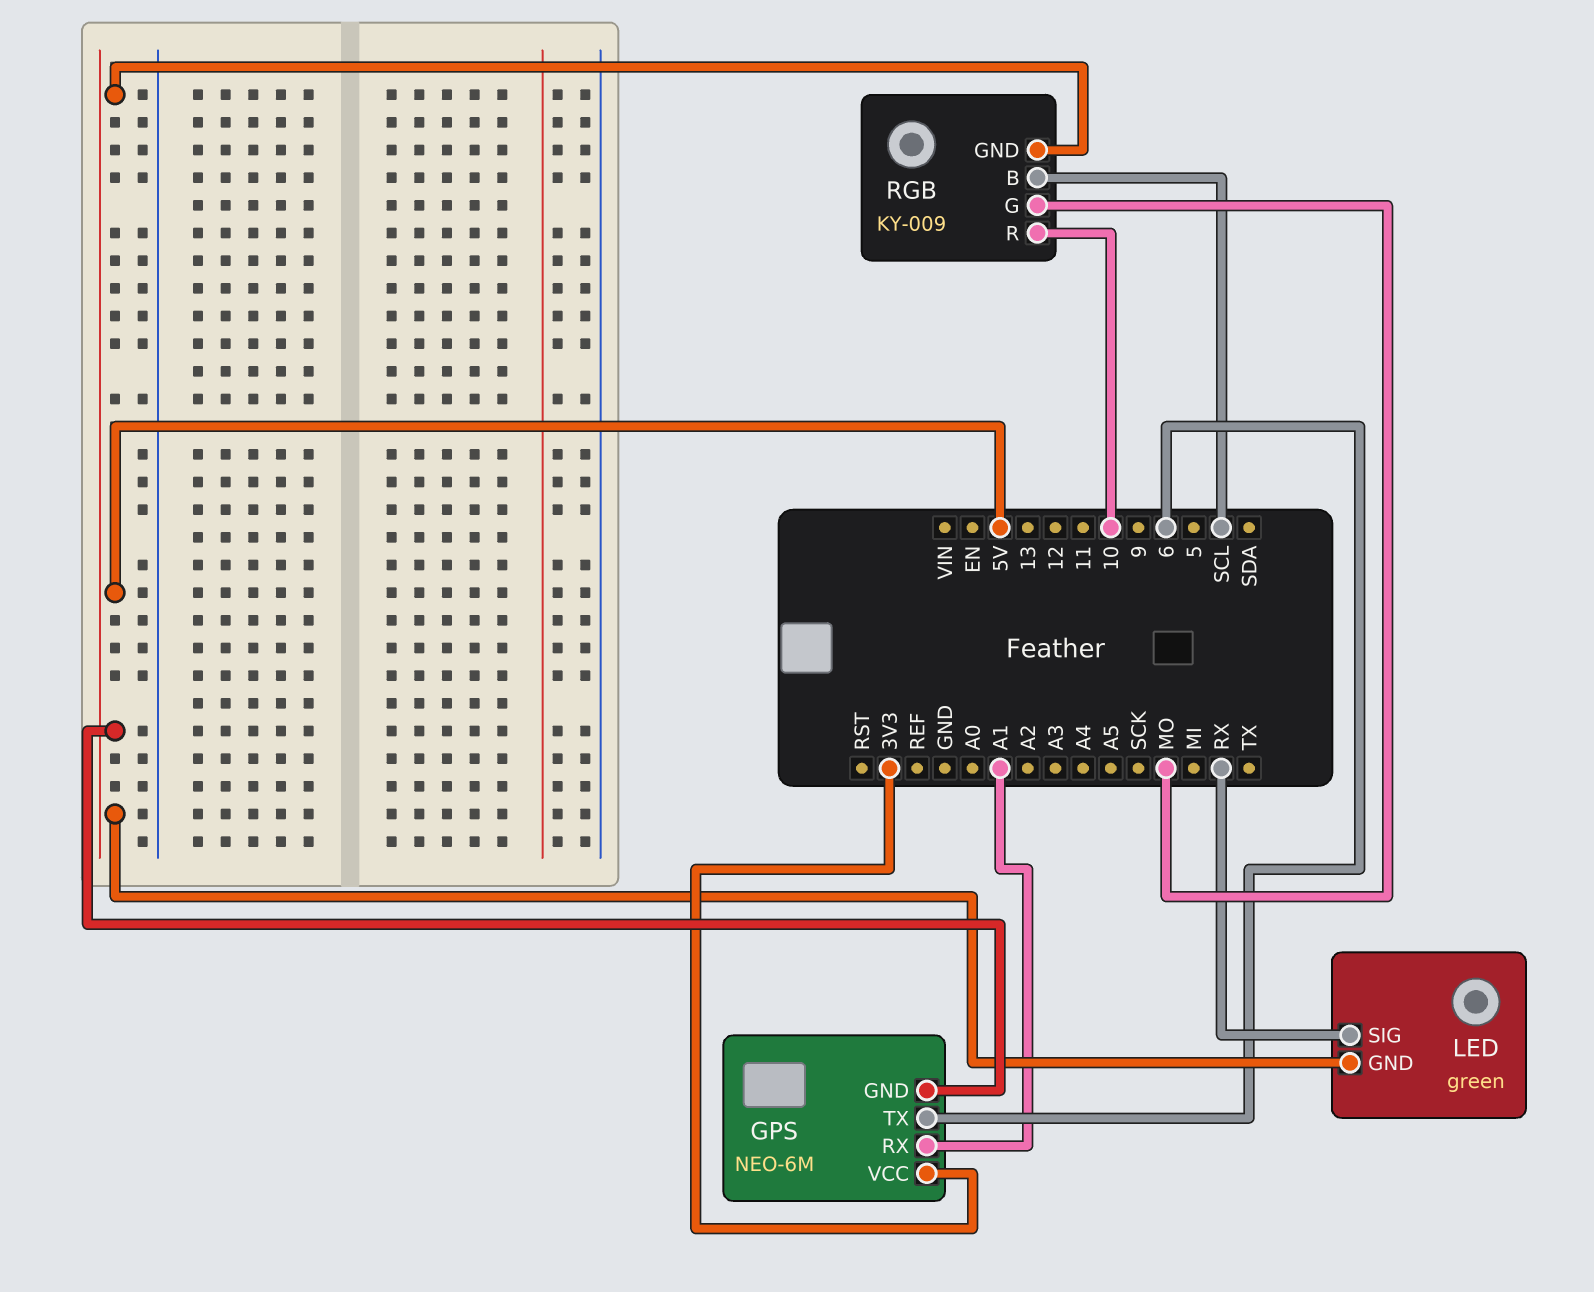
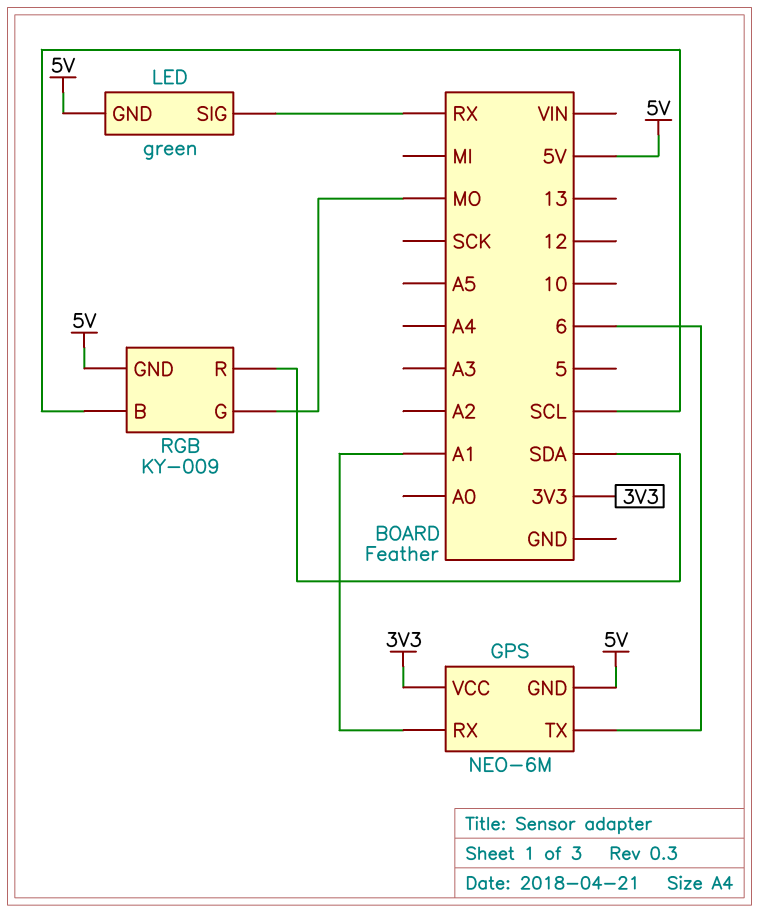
RGB pin R: 10 -> SDA

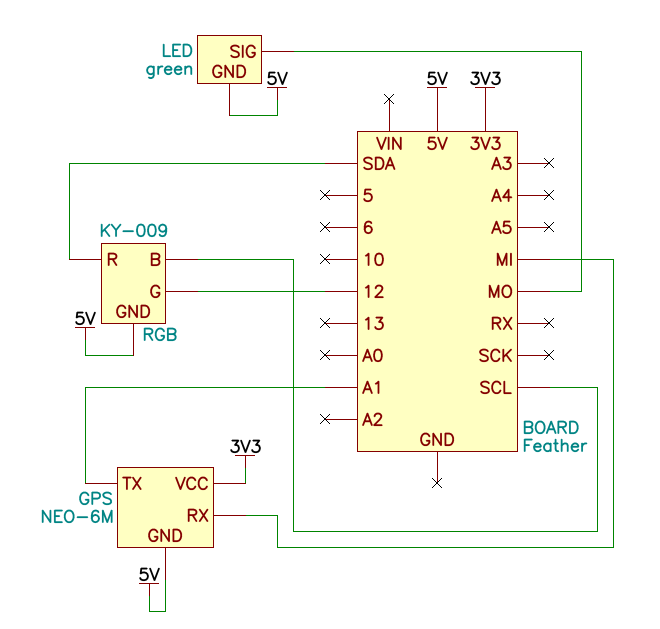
GPS pin RX: A1 -> MI
GPS pin TX: 6 -> A1
LED pin SIG: RX -> MO
RGB pin G: MO -> 12

